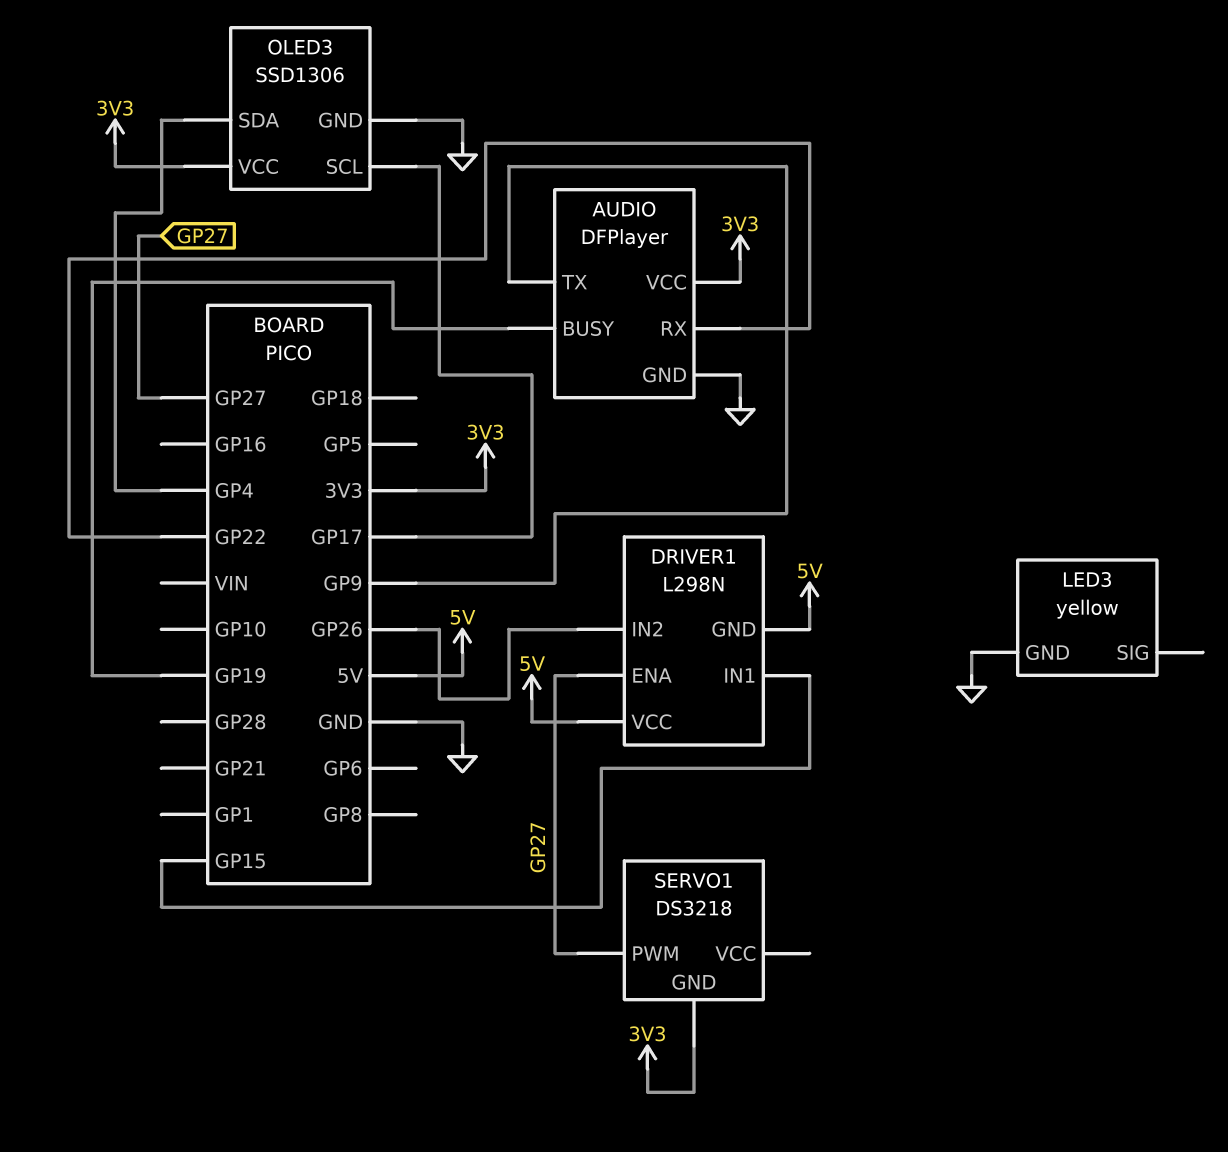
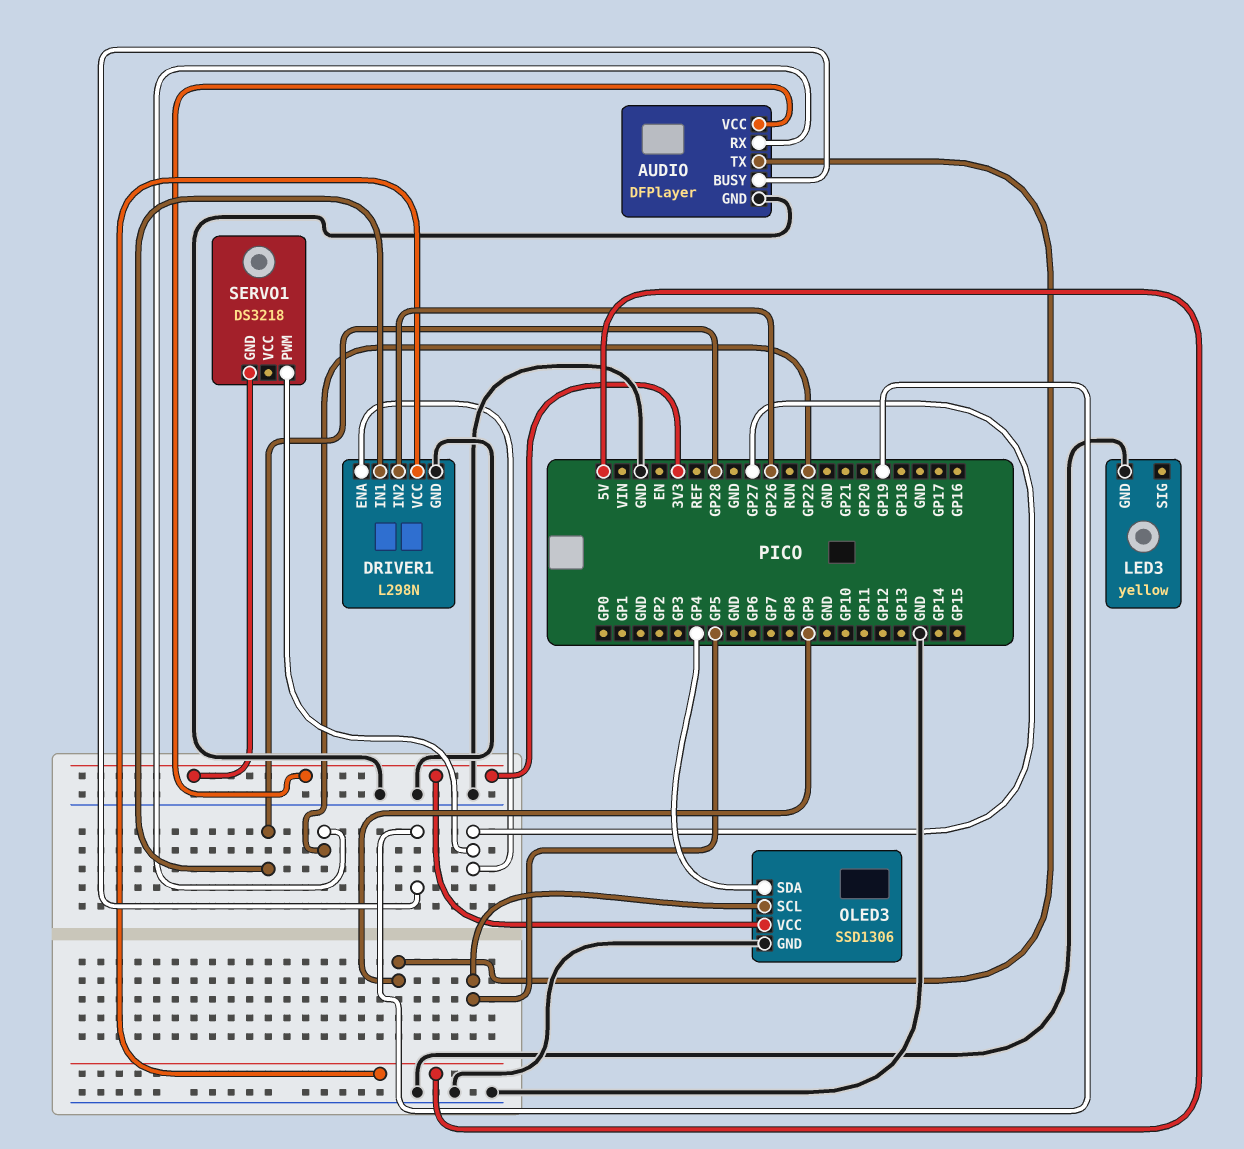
DRIVER1 pin GND: 5V -> GND
DRIVER1 pin IN1: GP15 -> GP28
OLED3 pin SCL: GP17 -> GP5

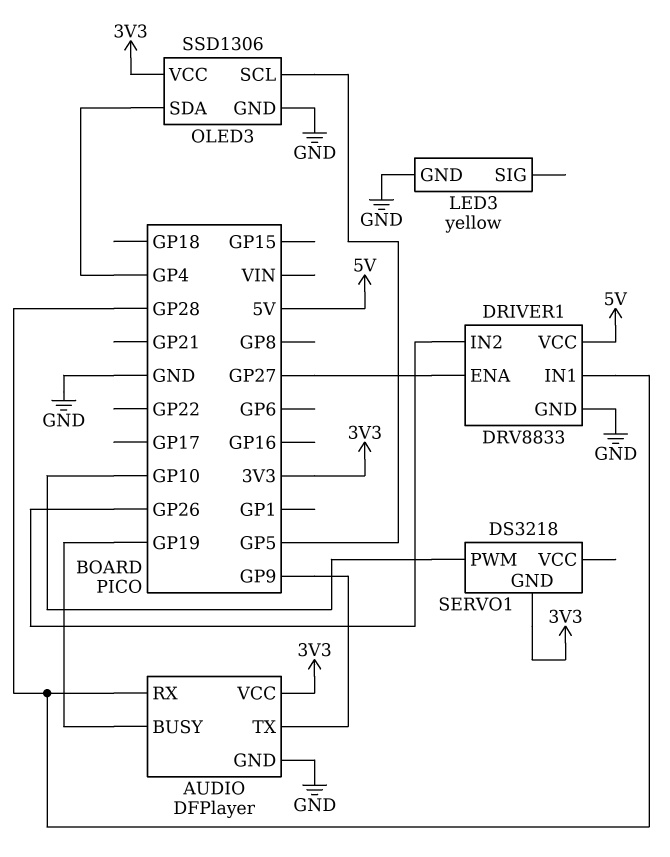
AUDIO pin RX: GP22 -> GP28
DRIVER1: L298N -> DRV8833
SERVO1 pin PWM: GP27 -> GP10

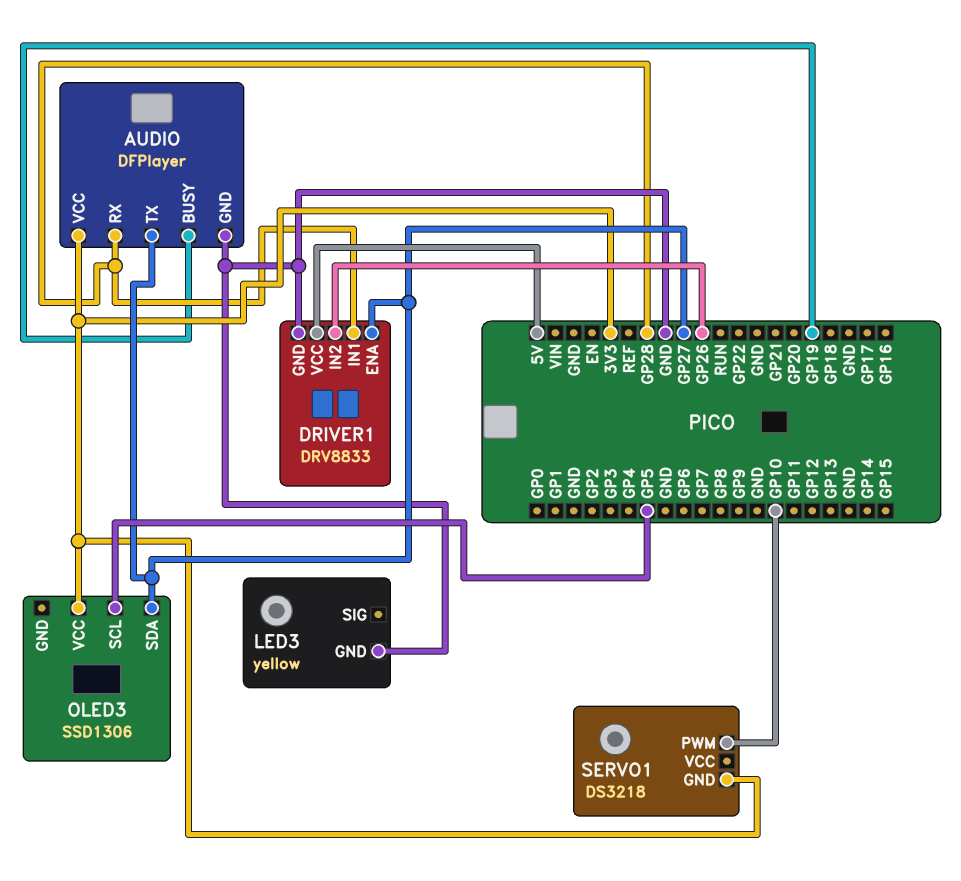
AUDIO pin TX: GP9 -> GP27
OLED3 pin GND: GND -> none
OLED3 pin SDA: GP4 -> GP27

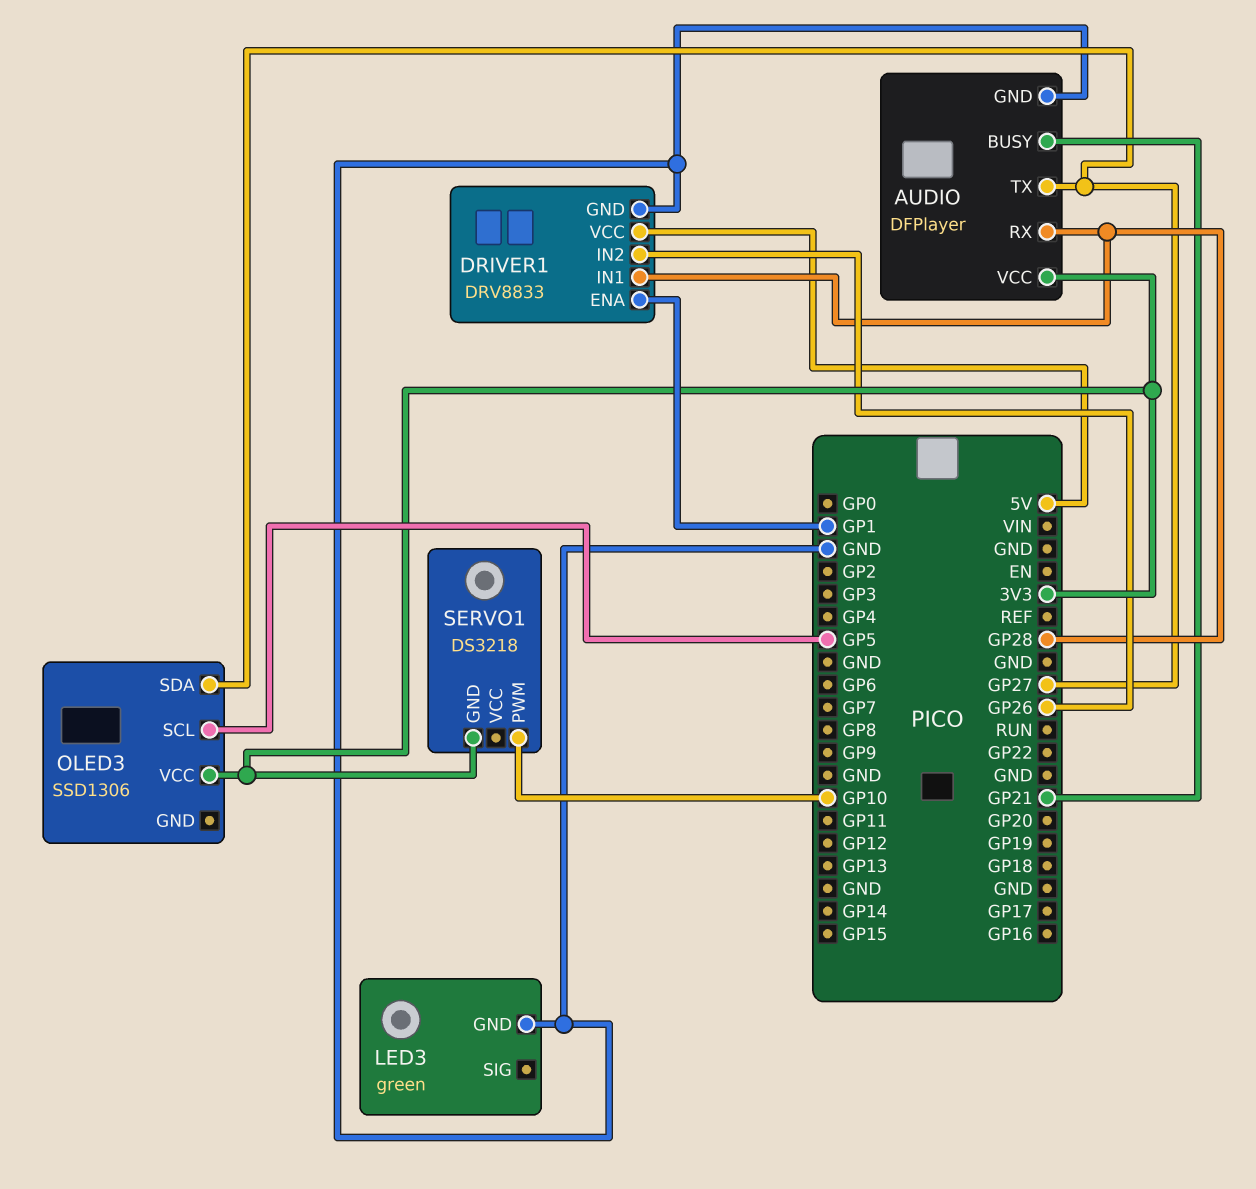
AUDIO pin BUSY: GP19 -> GP21
DRIVER1 pin ENA: GP27 -> GP1
LED3: yellow -> green

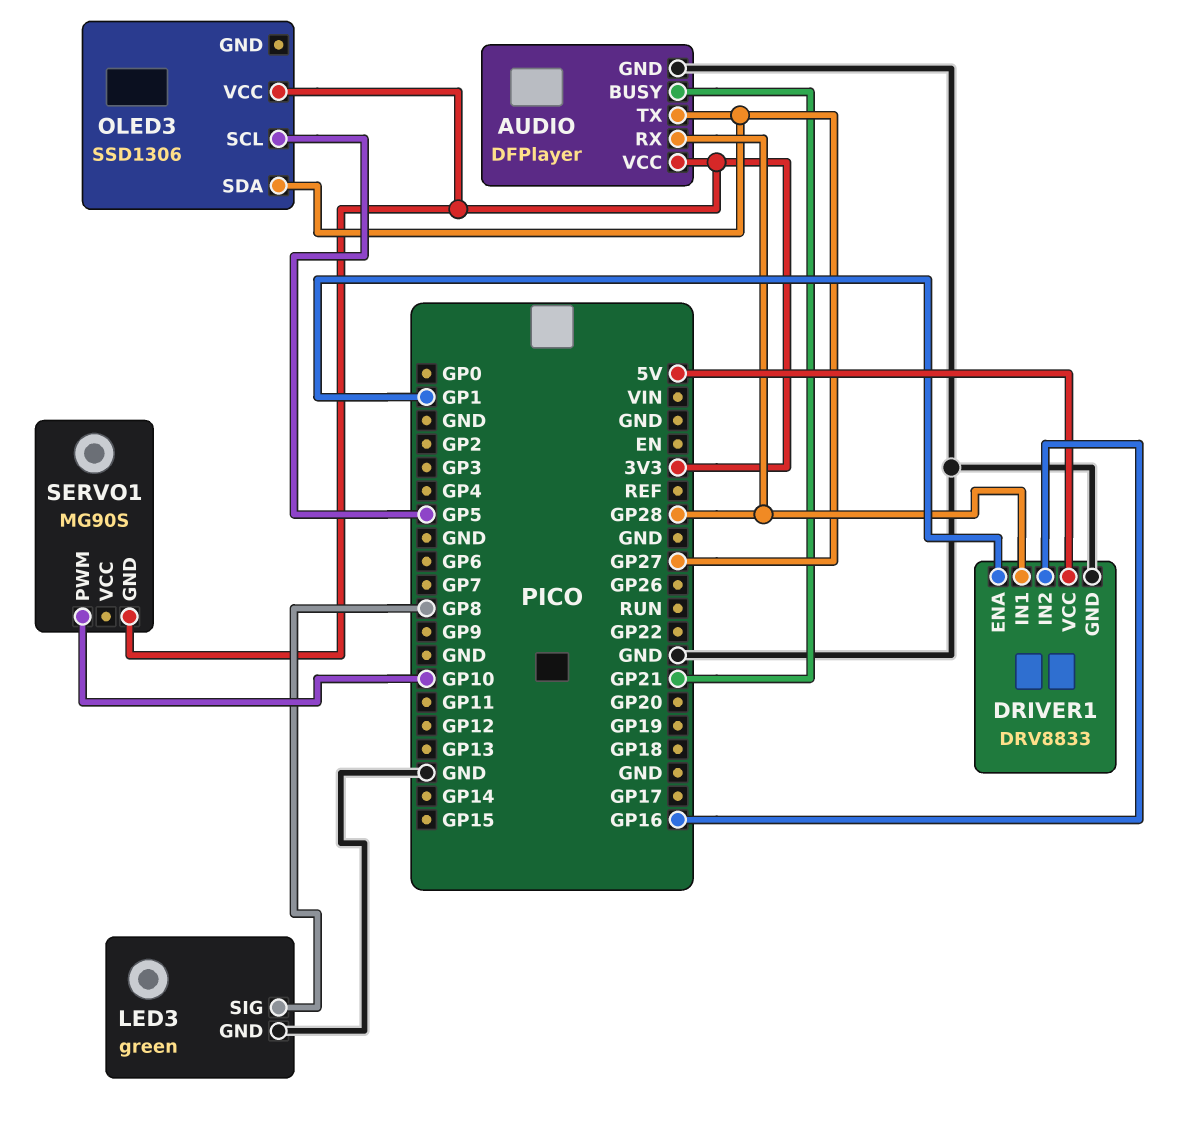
DRIVER1 pin IN2: GP26 -> GP16
LED3 pin SIG: none -> GP8
SERVO1: DS3218 -> MG90S

